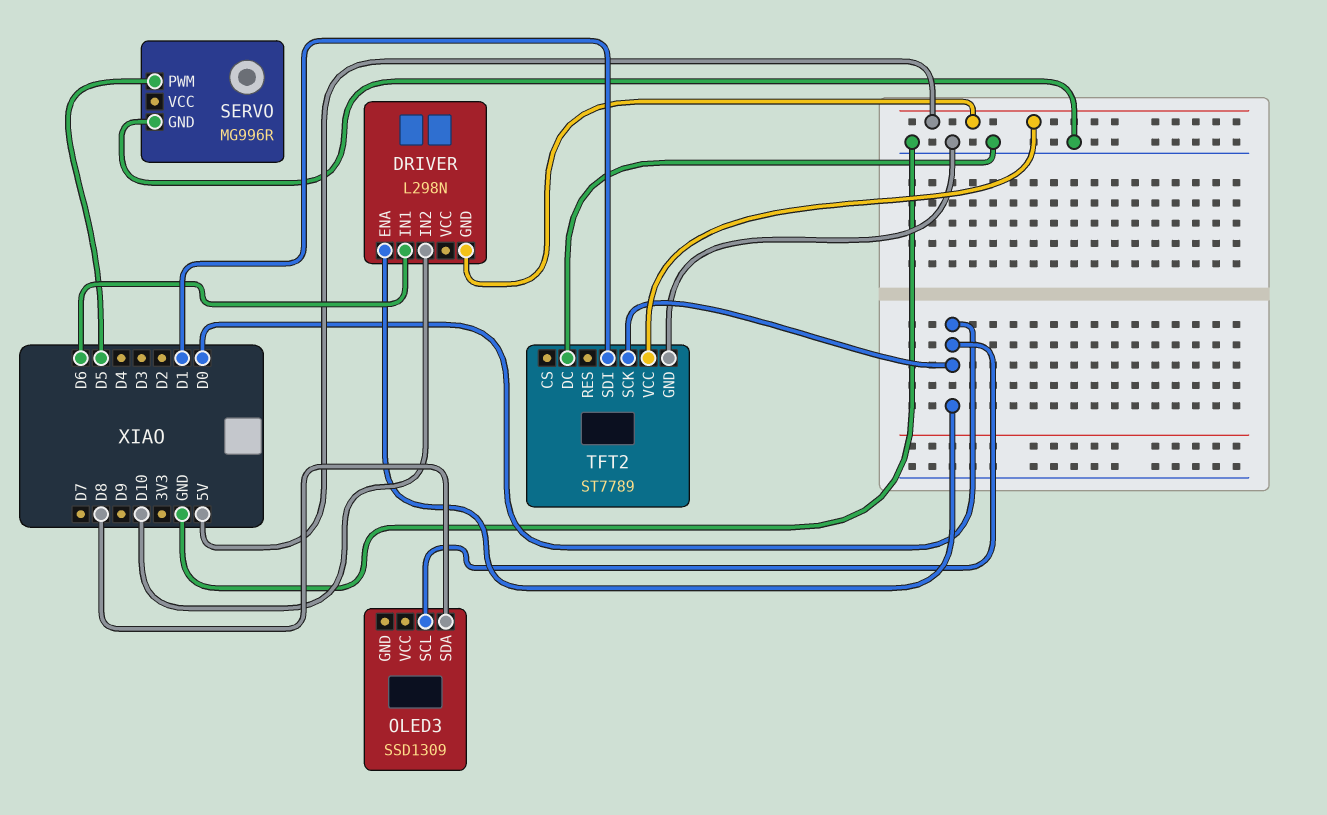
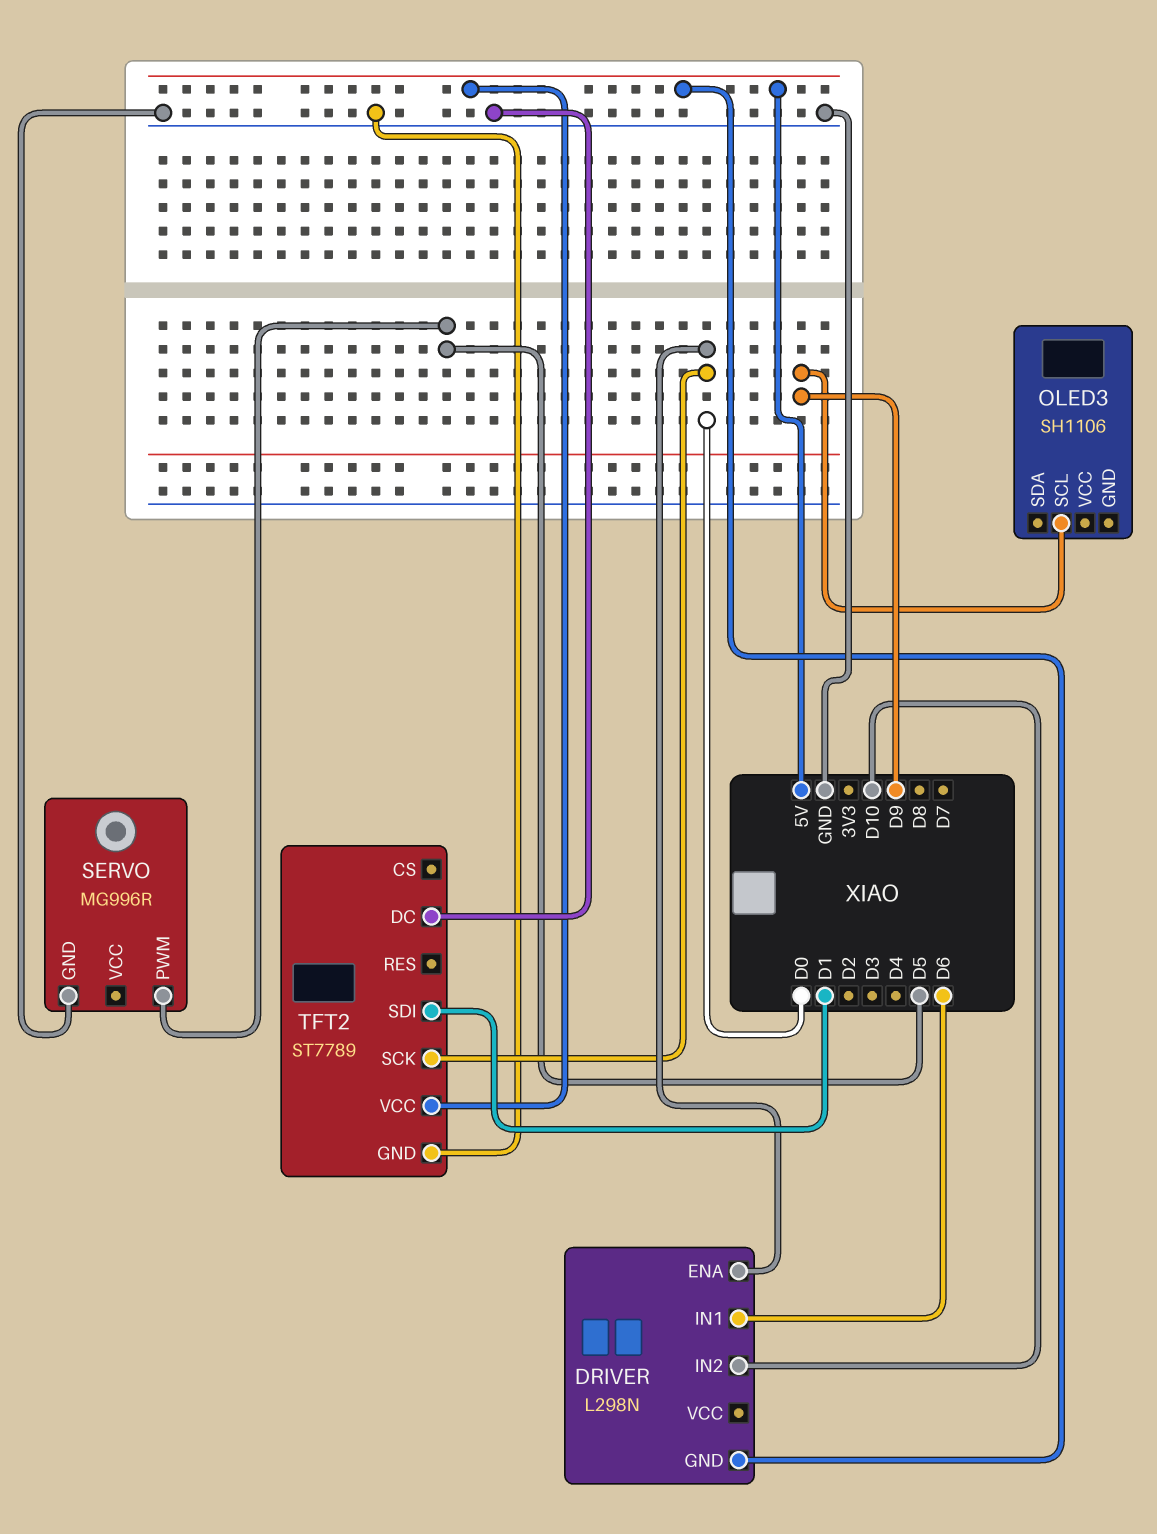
OLED3: SSD1309 -> SH1106
OLED3 pin SCL: D0 -> D9
OLED3 pin SDA: D8 -> none

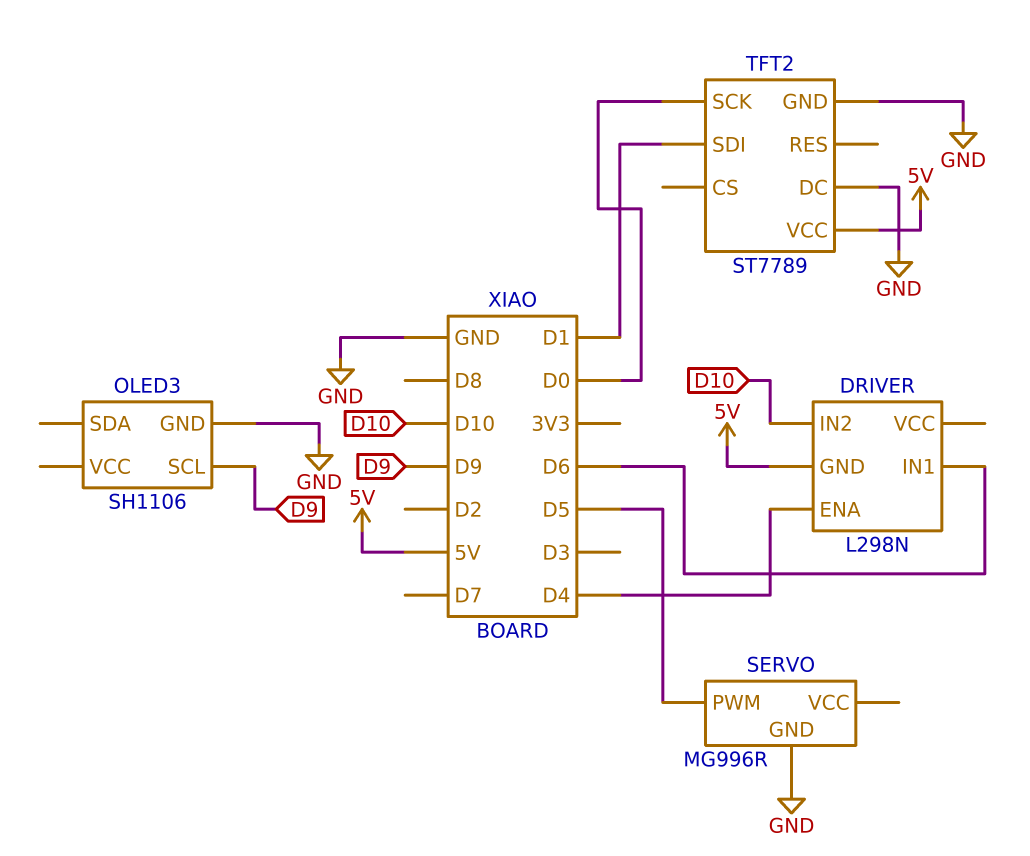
DRIVER pin ENA: D0 -> D4
OLED3 pin GND: none -> GND

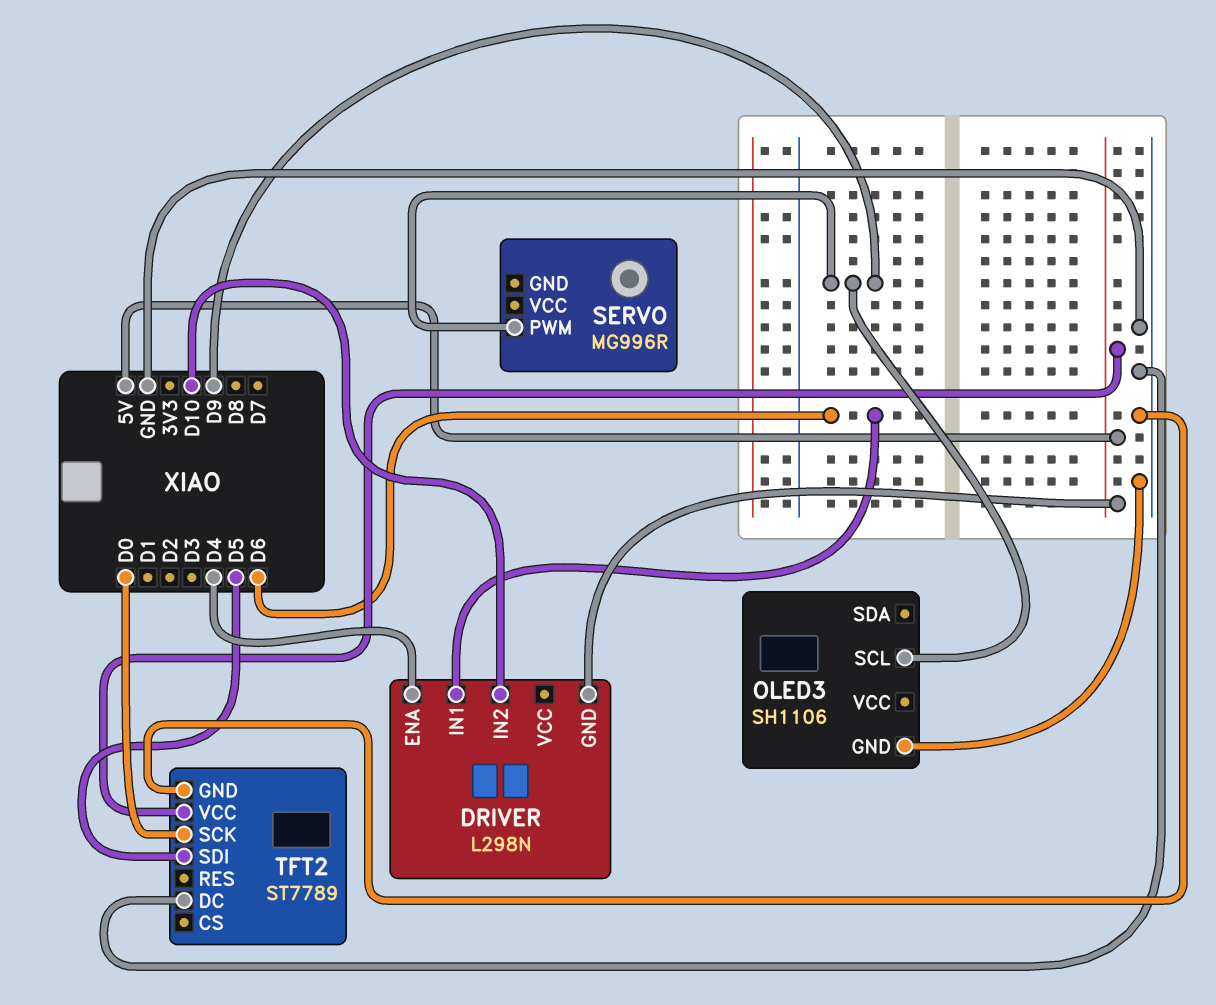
SERVO pin GND: GND -> none
SERVO pin PWM: D5 -> D9
TFT2 pin SDI: D1 -> D5

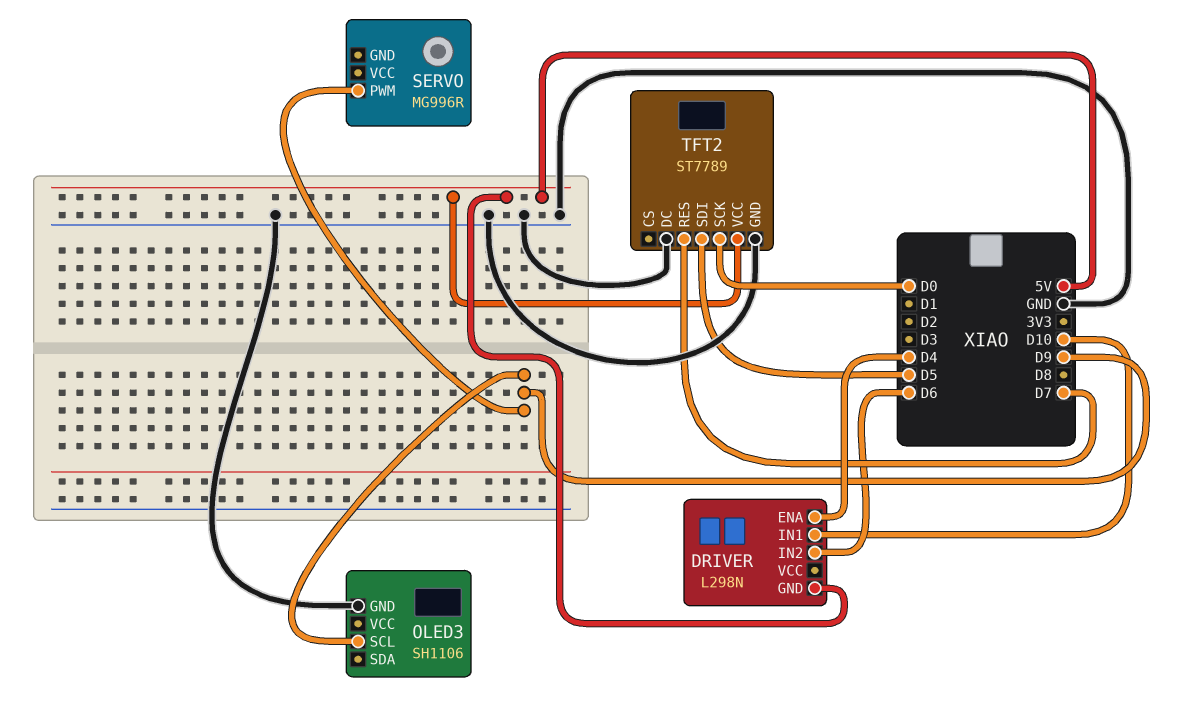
DRIVER pin IN1: D6 -> D10
DRIVER pin IN2: D10 -> D6
TFT2 pin RES: none -> D7

